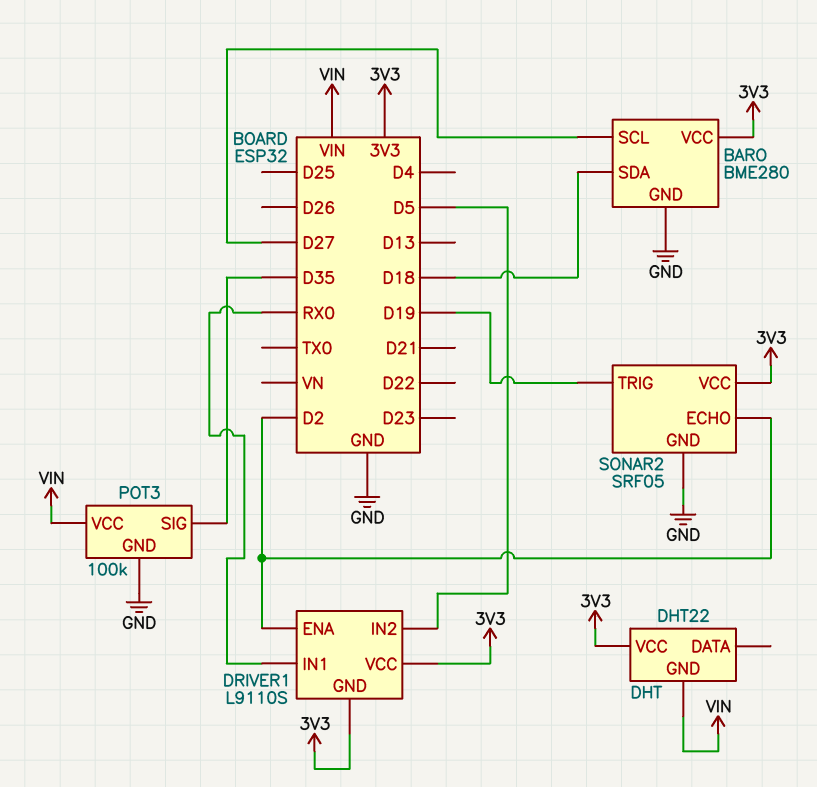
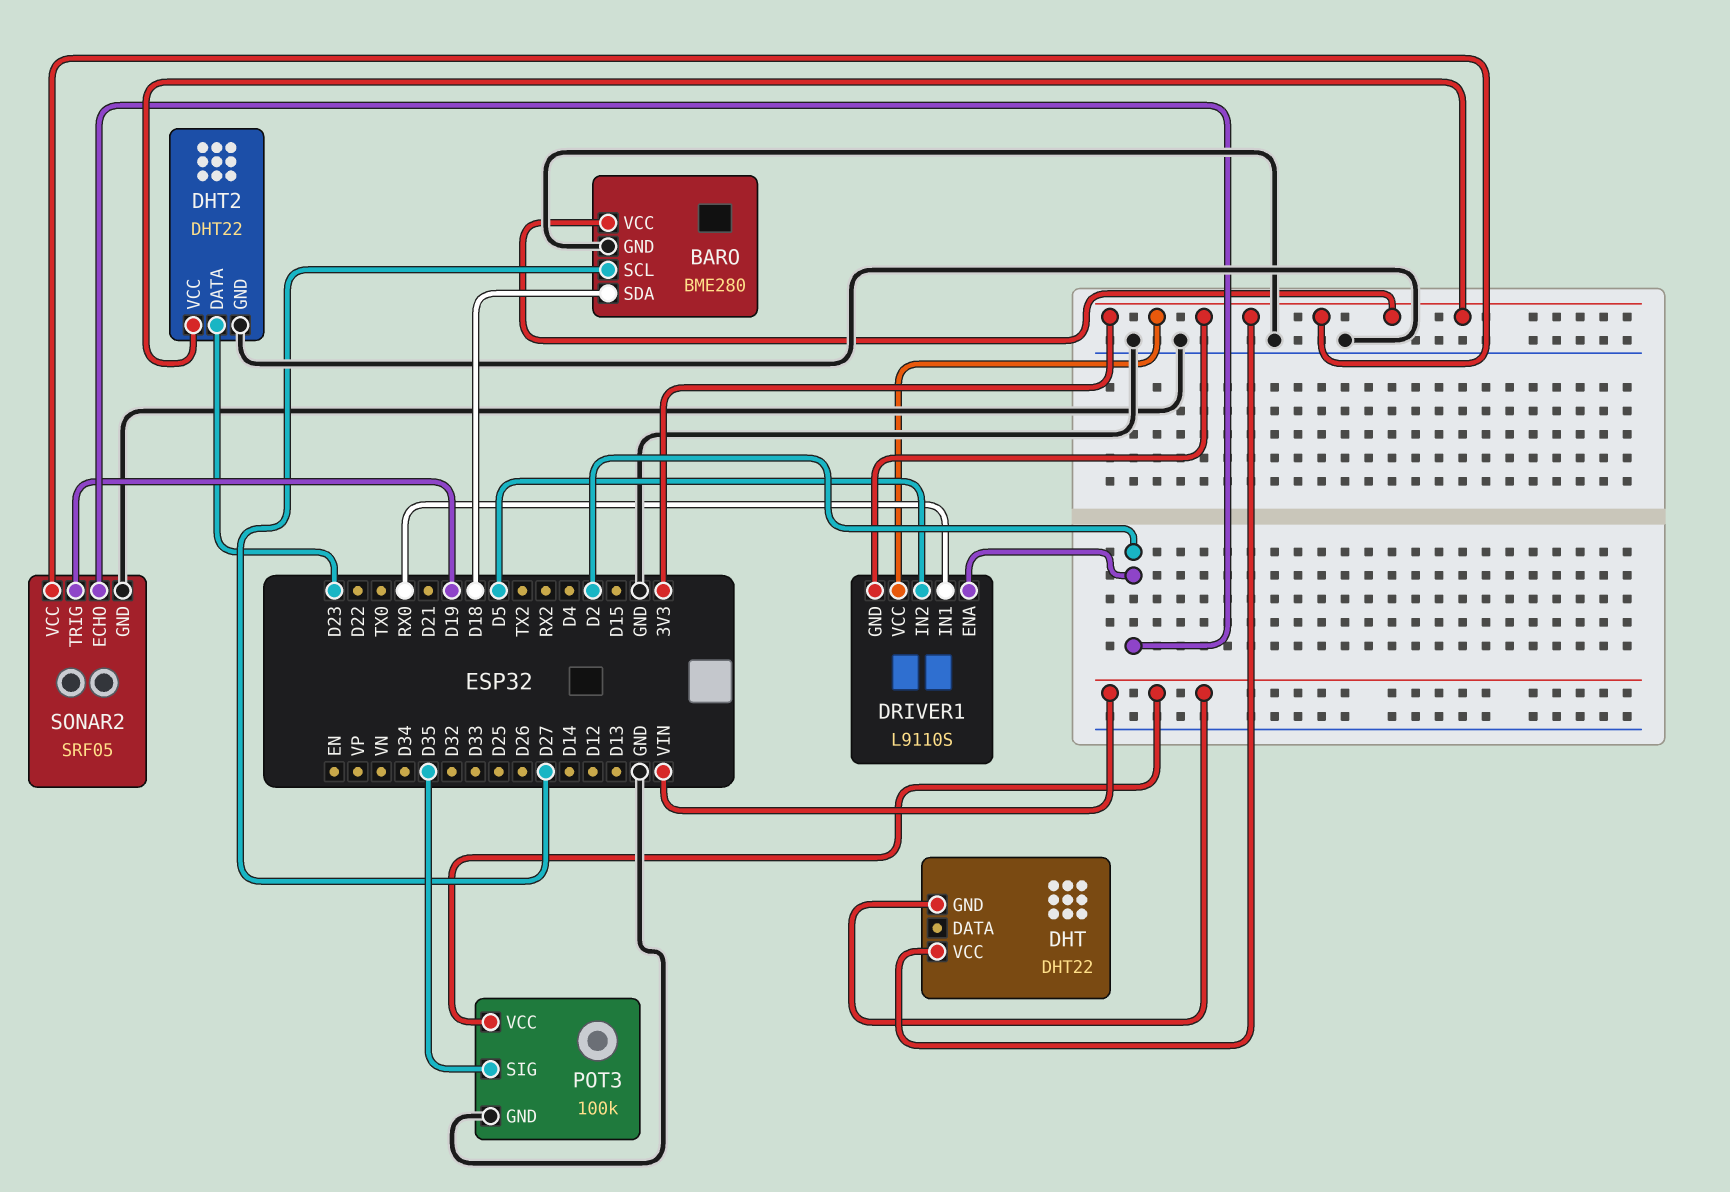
DHT2: none -> DHT22
DHT2 pin DATA: none -> D23
DHT2 pin GND: none -> GND
DHT2 pin VCC: none -> 3V3

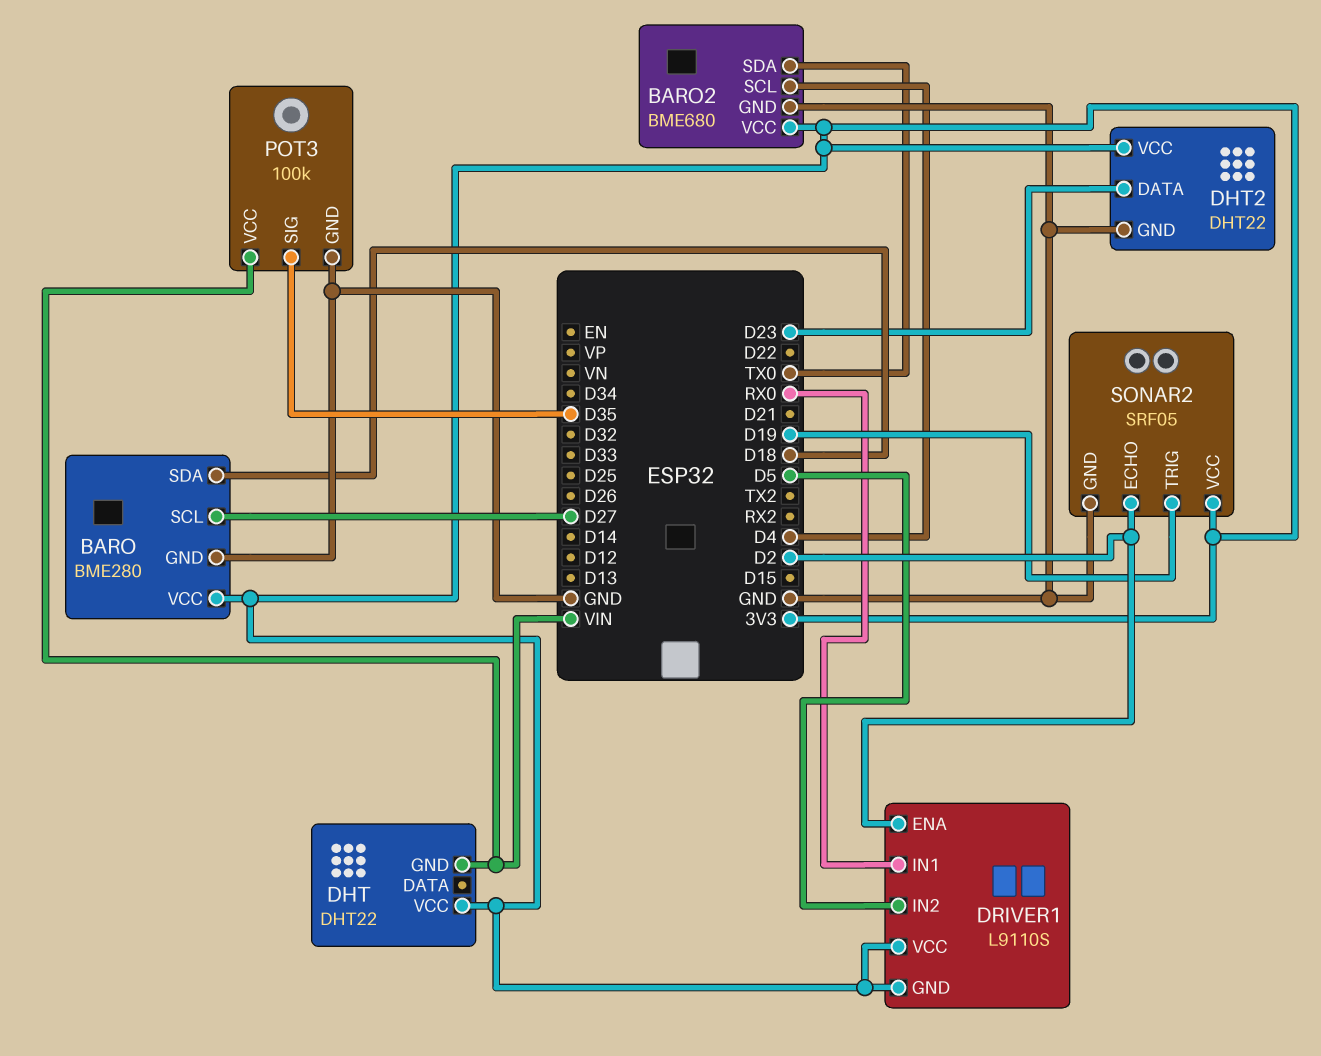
BARO2: none -> BME680
BARO2 pin GND: none -> GND
BARO2 pin SCL: none -> D4
BARO2 pin SDA: none -> TX0
BARO2 pin VCC: none -> 3V3

